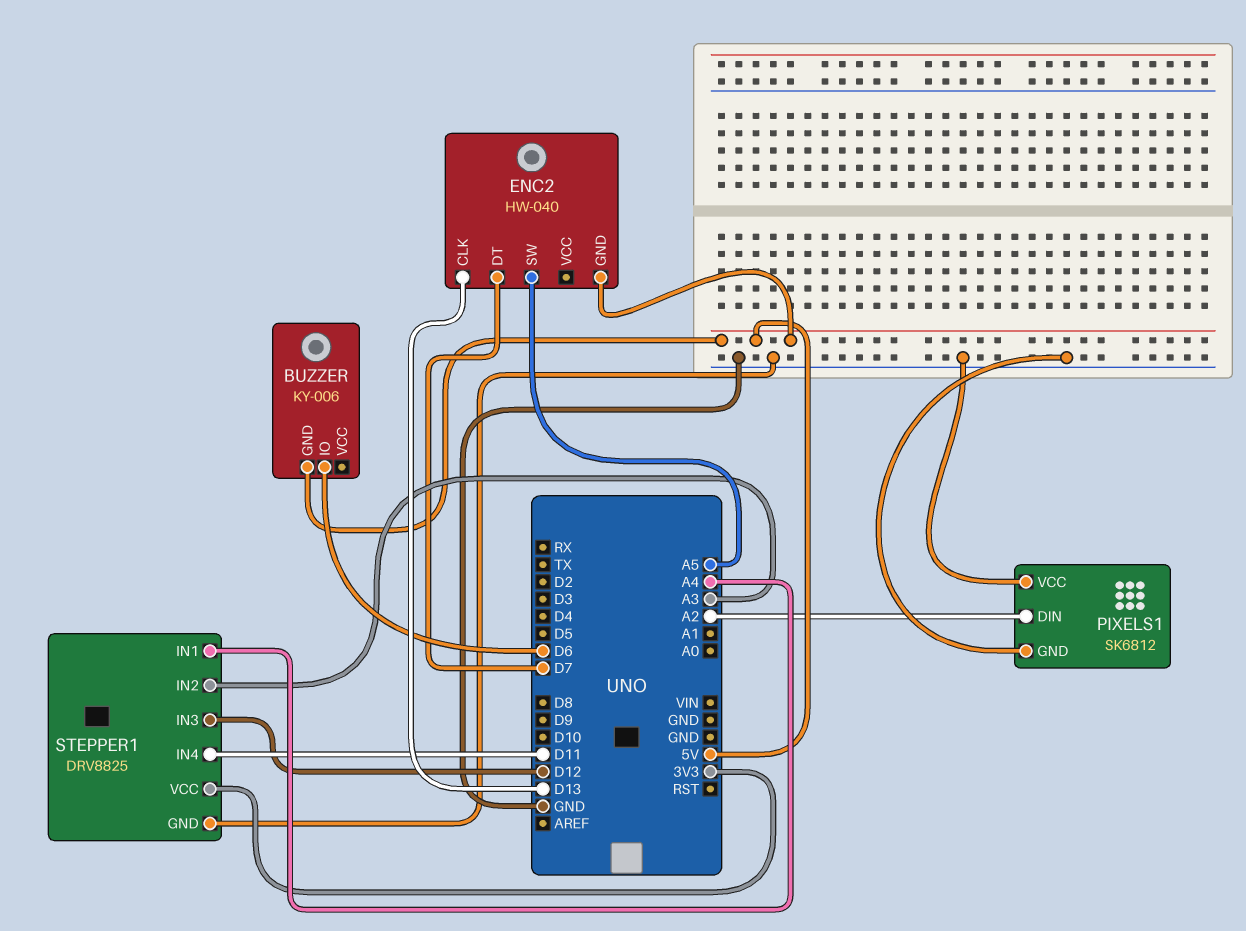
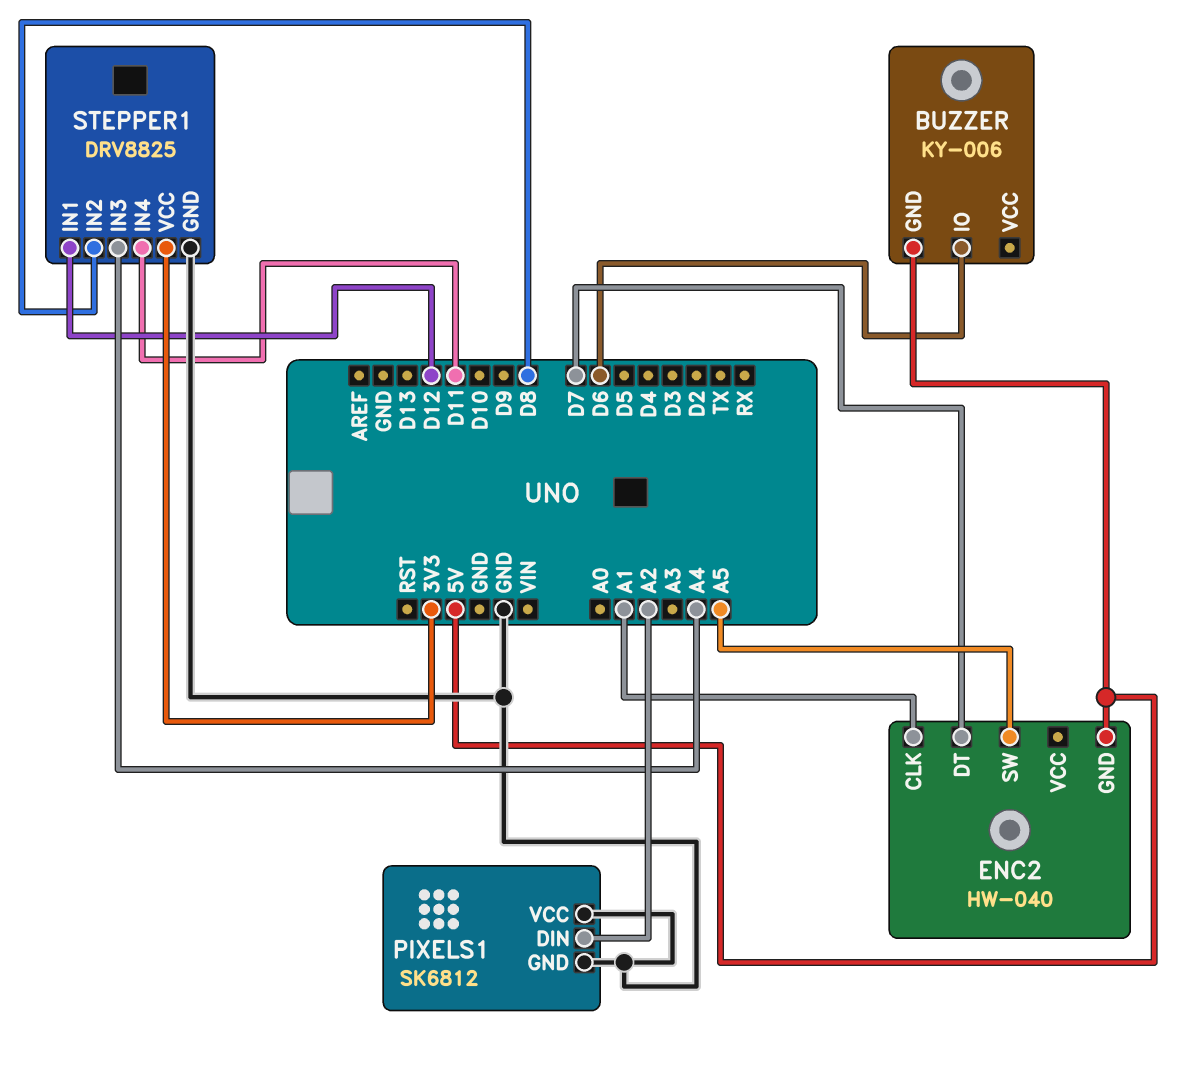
ENC2 pin CLK: D13 -> A1
STEPPER1 pin IN1: A4 -> D12
STEPPER1 pin IN2: A3 -> D8
STEPPER1 pin IN3: D12 -> A4

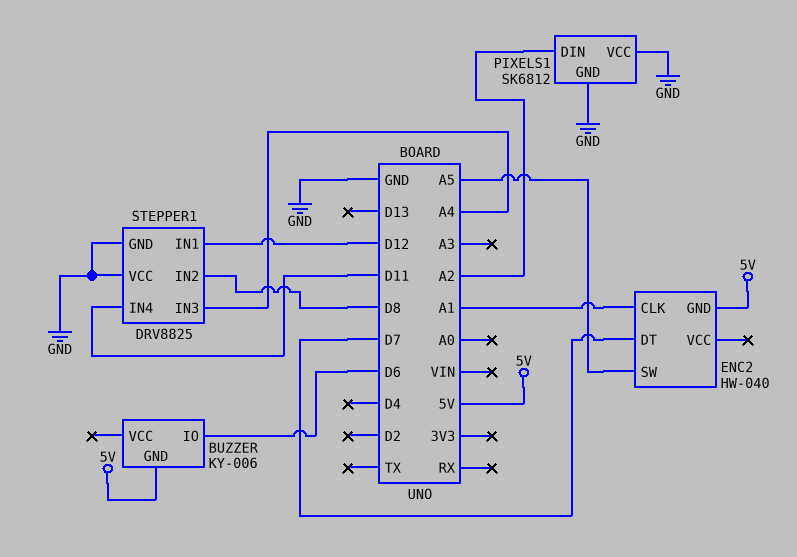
STEPPER1 pin VCC: 3V3 -> GND

